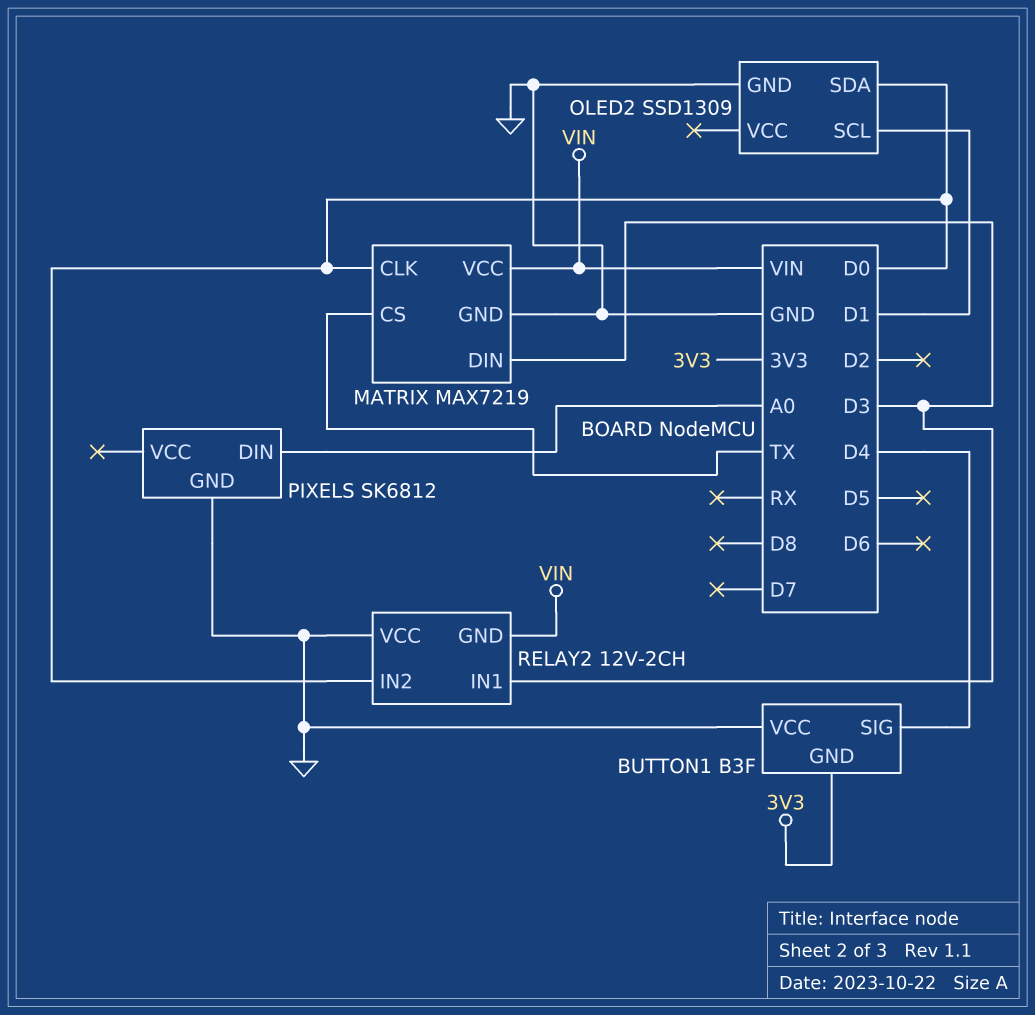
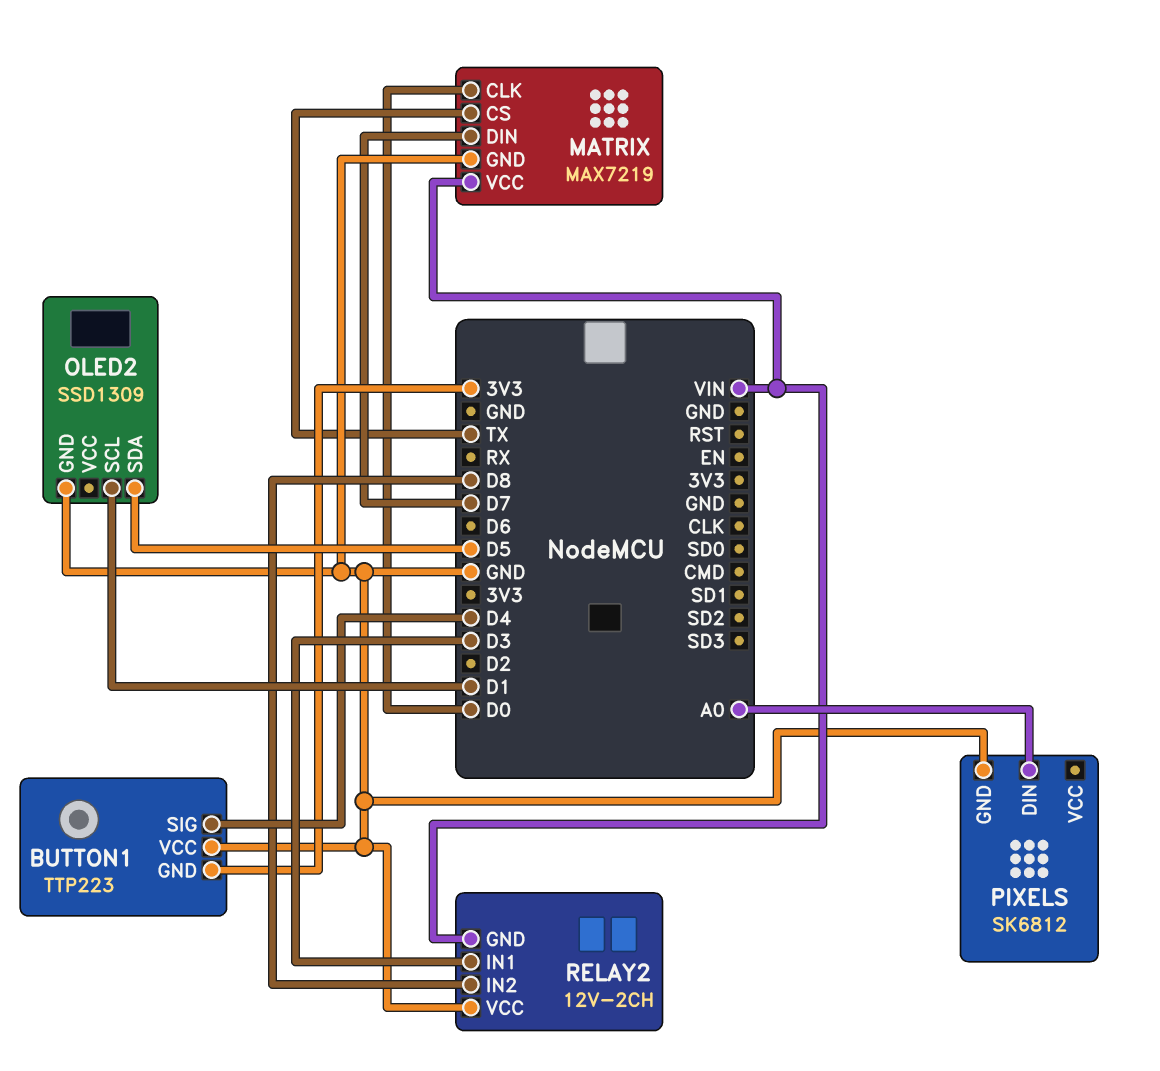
BUTTON1: B3F -> TTP223
MATRIX pin DIN: D3 -> D7
OLED2 pin SDA: D0 -> D5
RELAY2 pin IN2: D0 -> D8

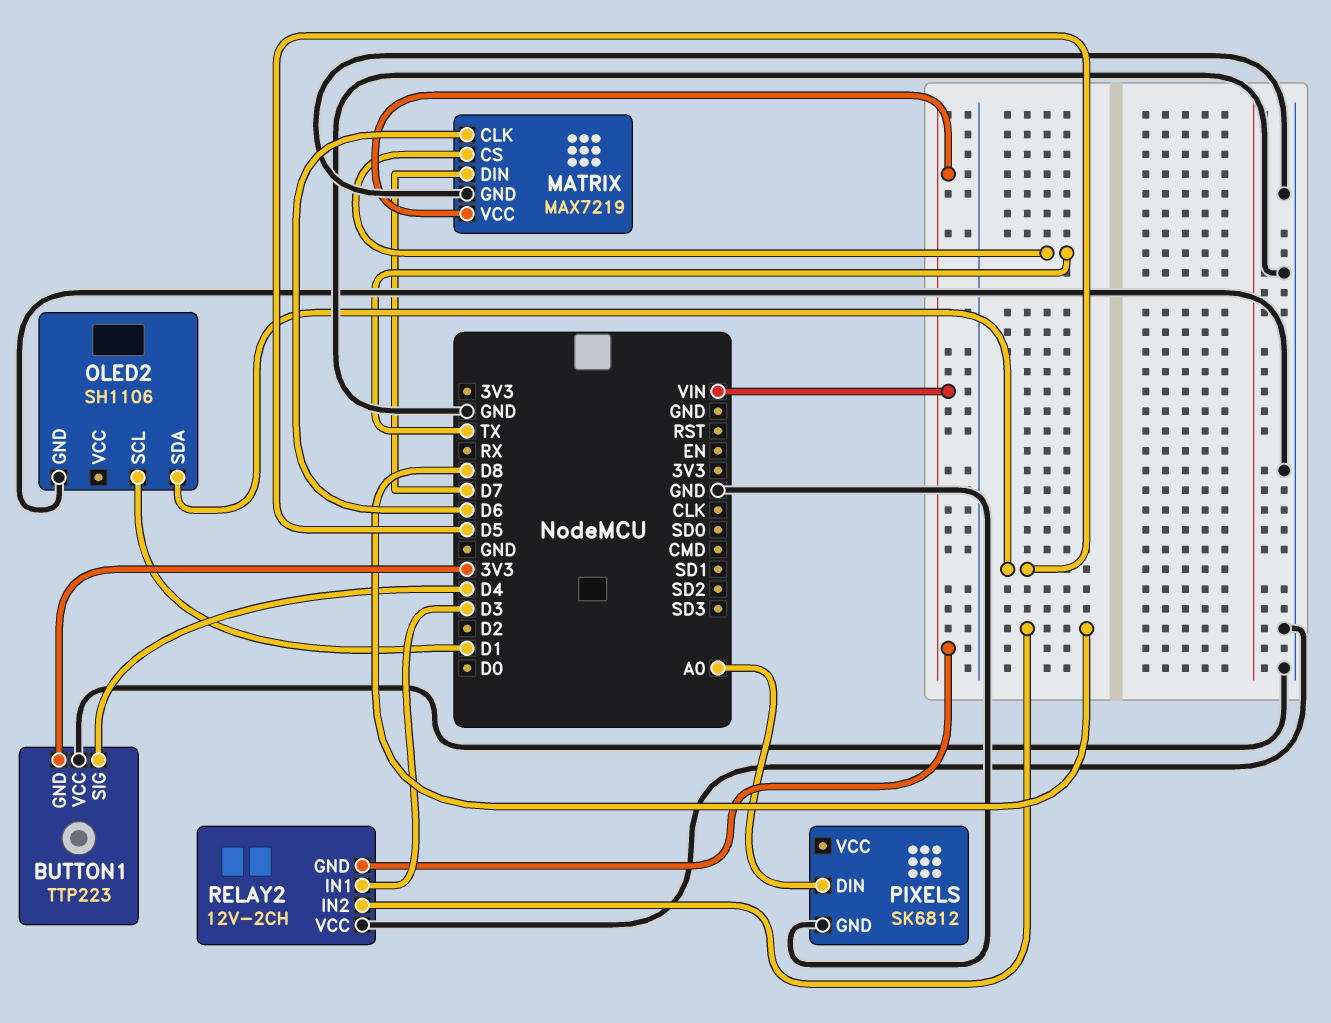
MATRIX pin CLK: D0 -> D6
OLED2: SSD1309 -> SH1106

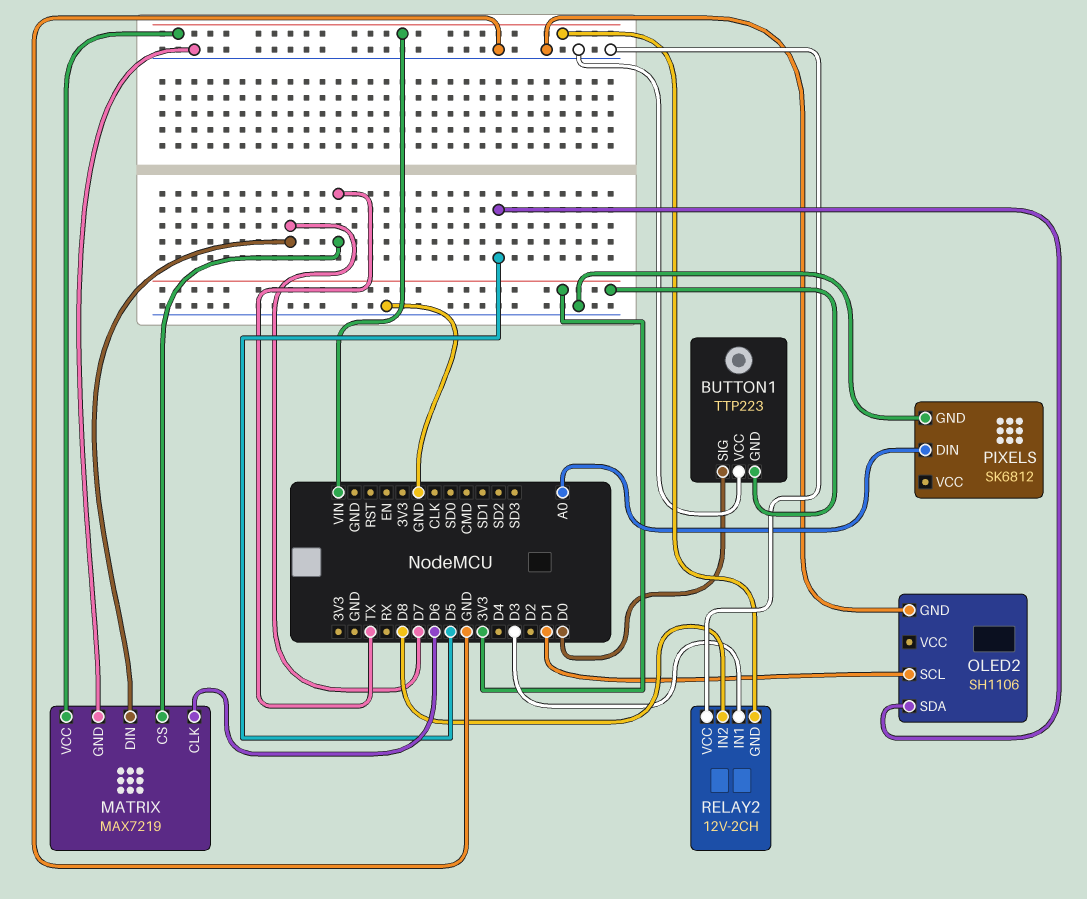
BUTTON1 pin SIG: D4 -> D0

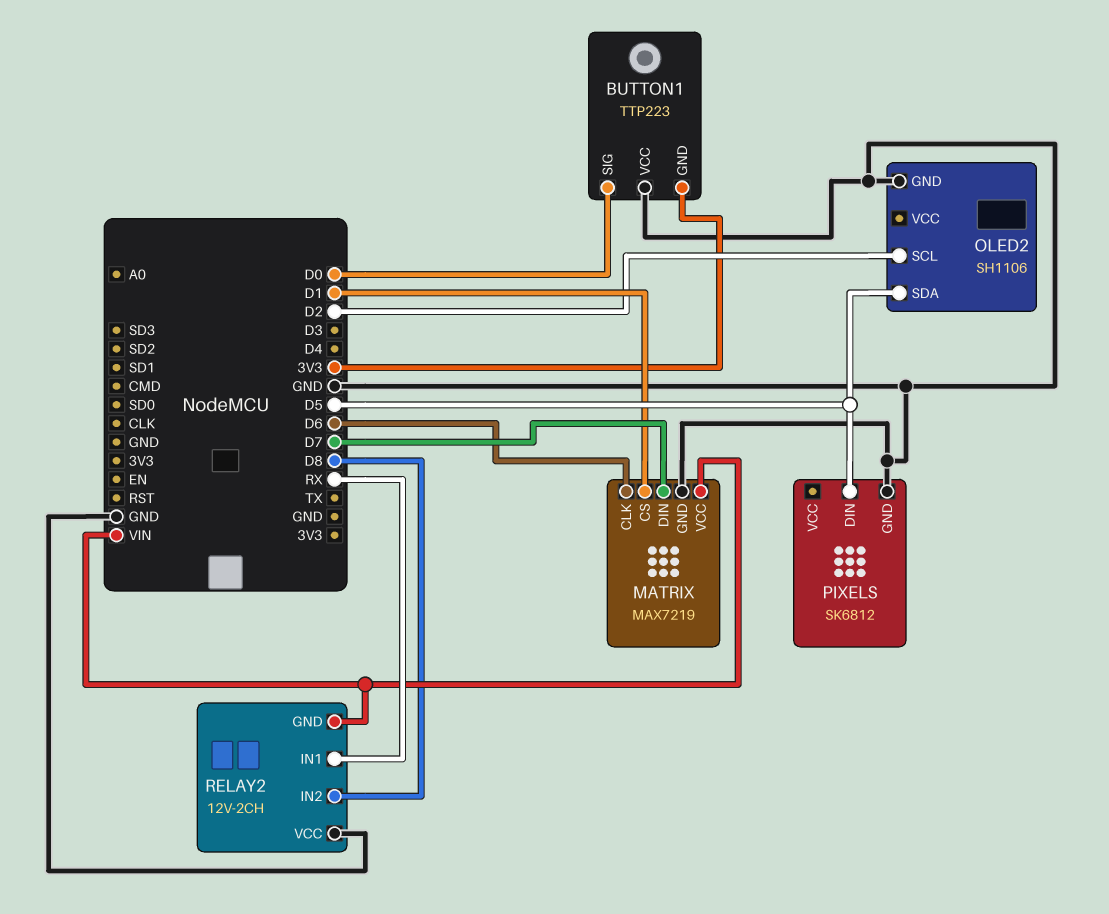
MATRIX pin CS: TX -> D1
OLED2 pin SCL: D1 -> D2
PIXELS pin DIN: A0 -> D5
RELAY2 pin IN1: D3 -> RX

